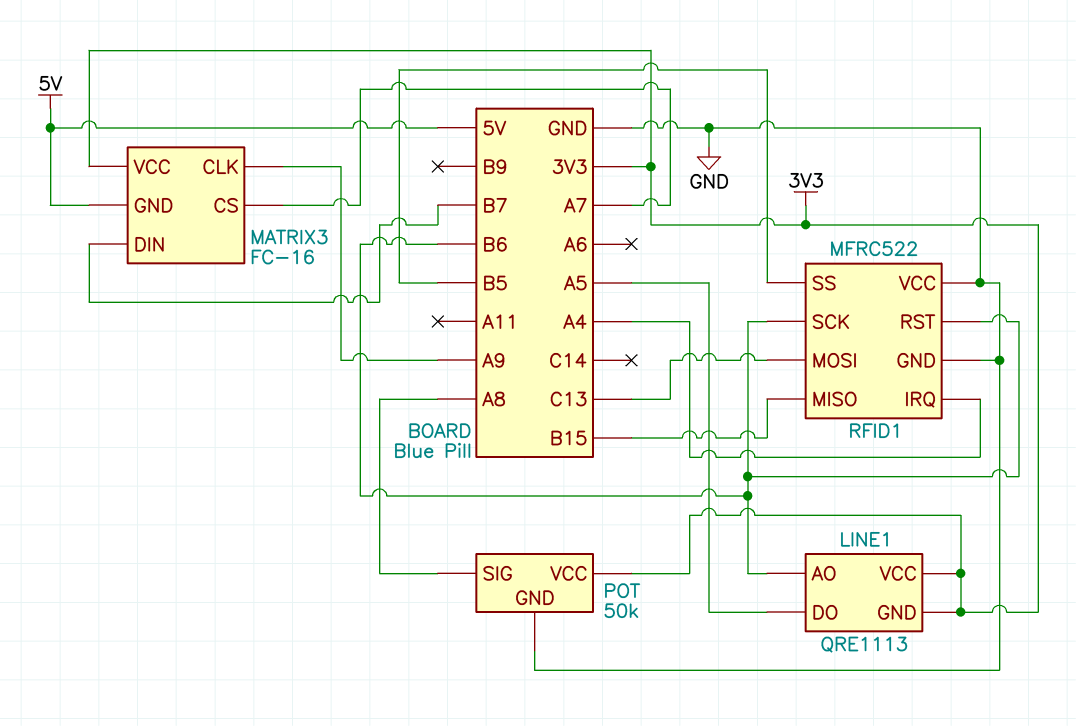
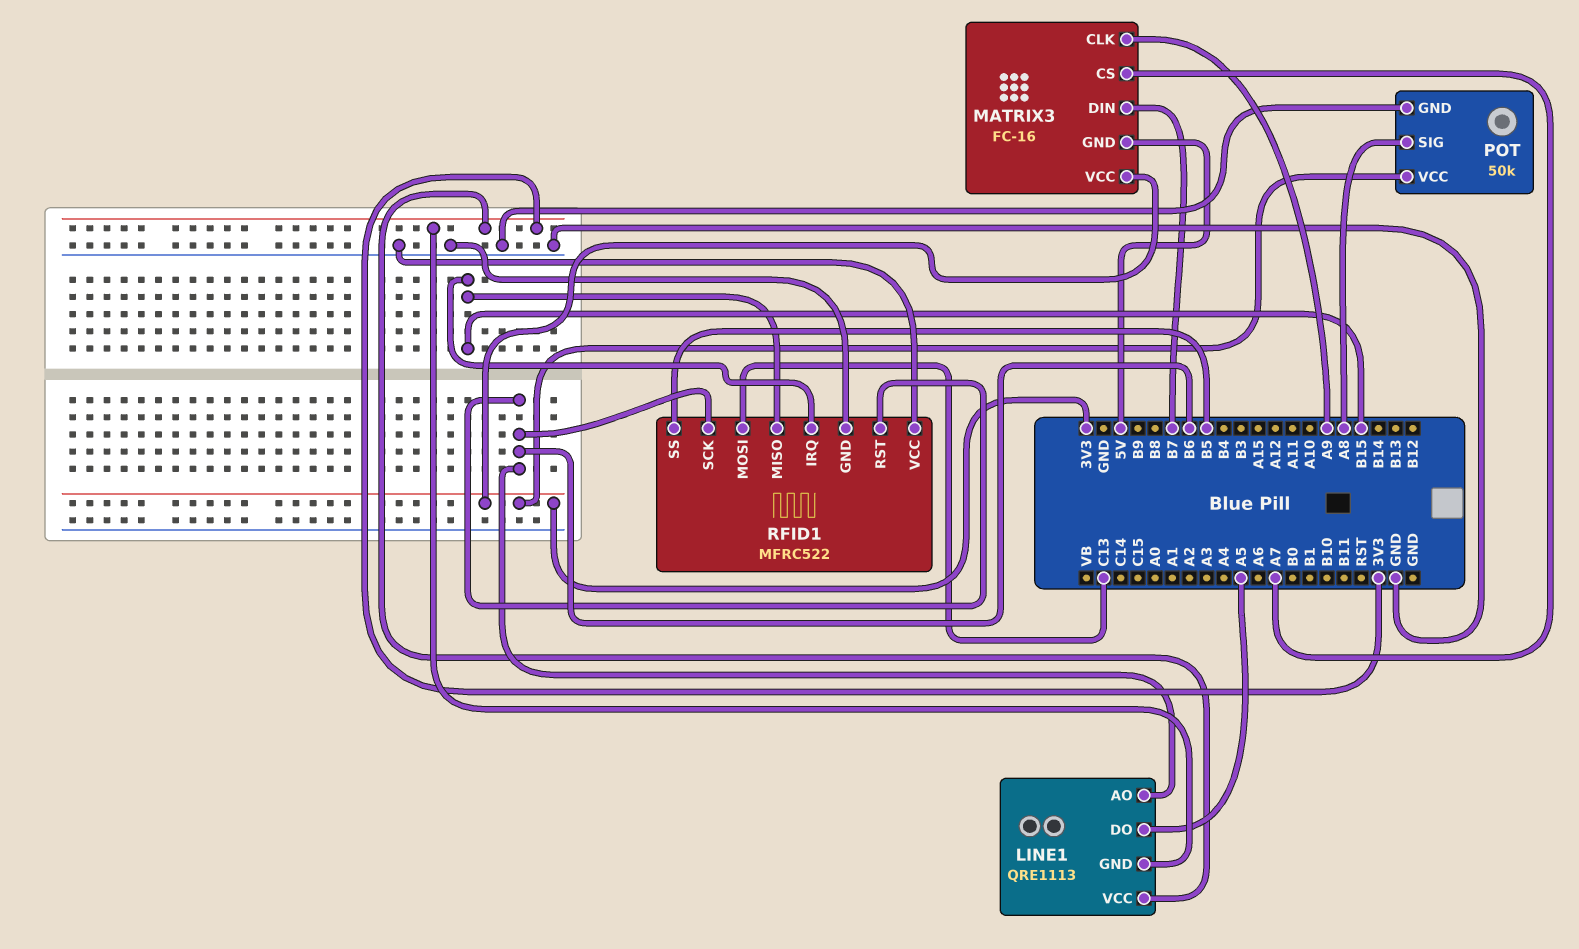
RFID1 pin IRQ: A4 -> B15

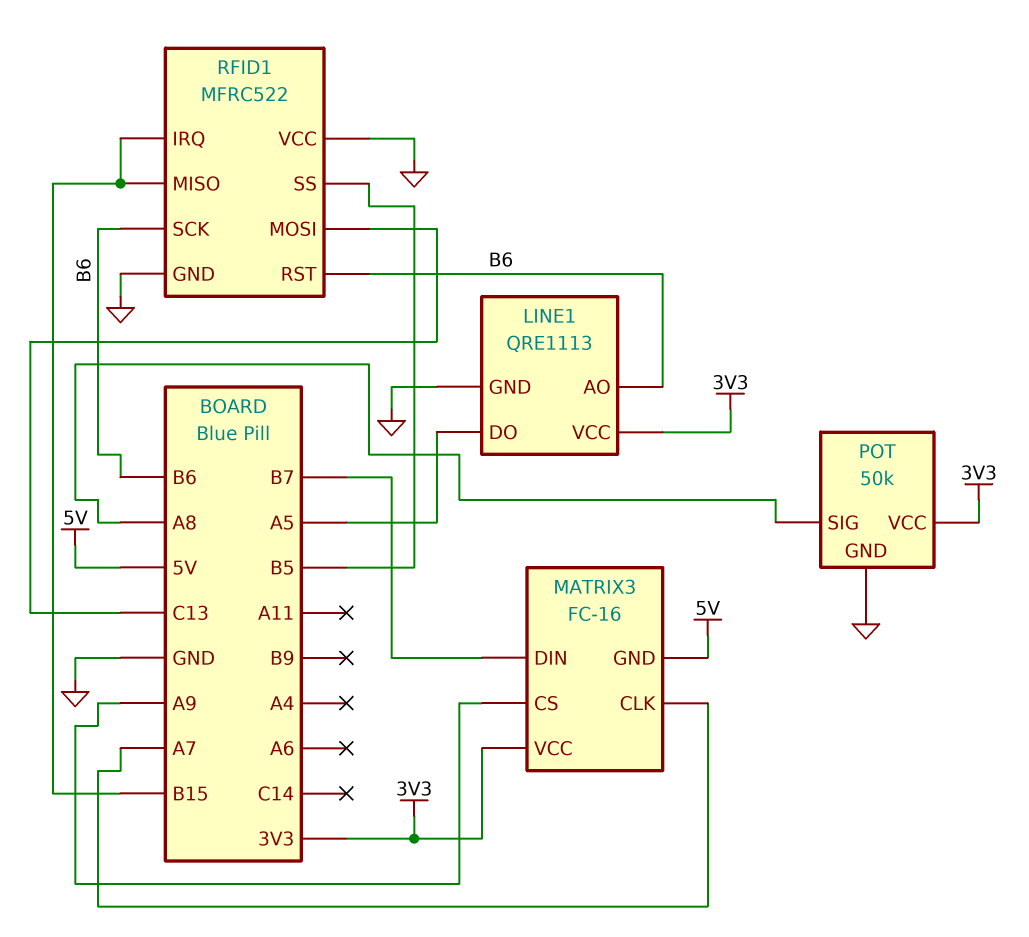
LINE1 pin GND: 3V3 -> GND
MATRIX3 pin CLK: A9 -> A7
MATRIX3 pin CS: A7 -> A9

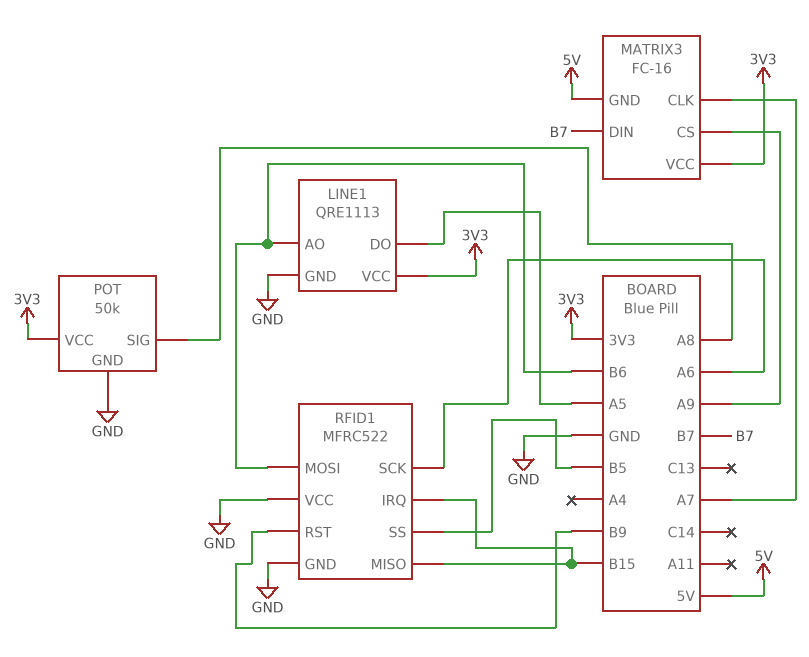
RFID1 pin MOSI: C13 -> B6
RFID1 pin RST: B6 -> B9
RFID1 pin SCK: B6 -> A6

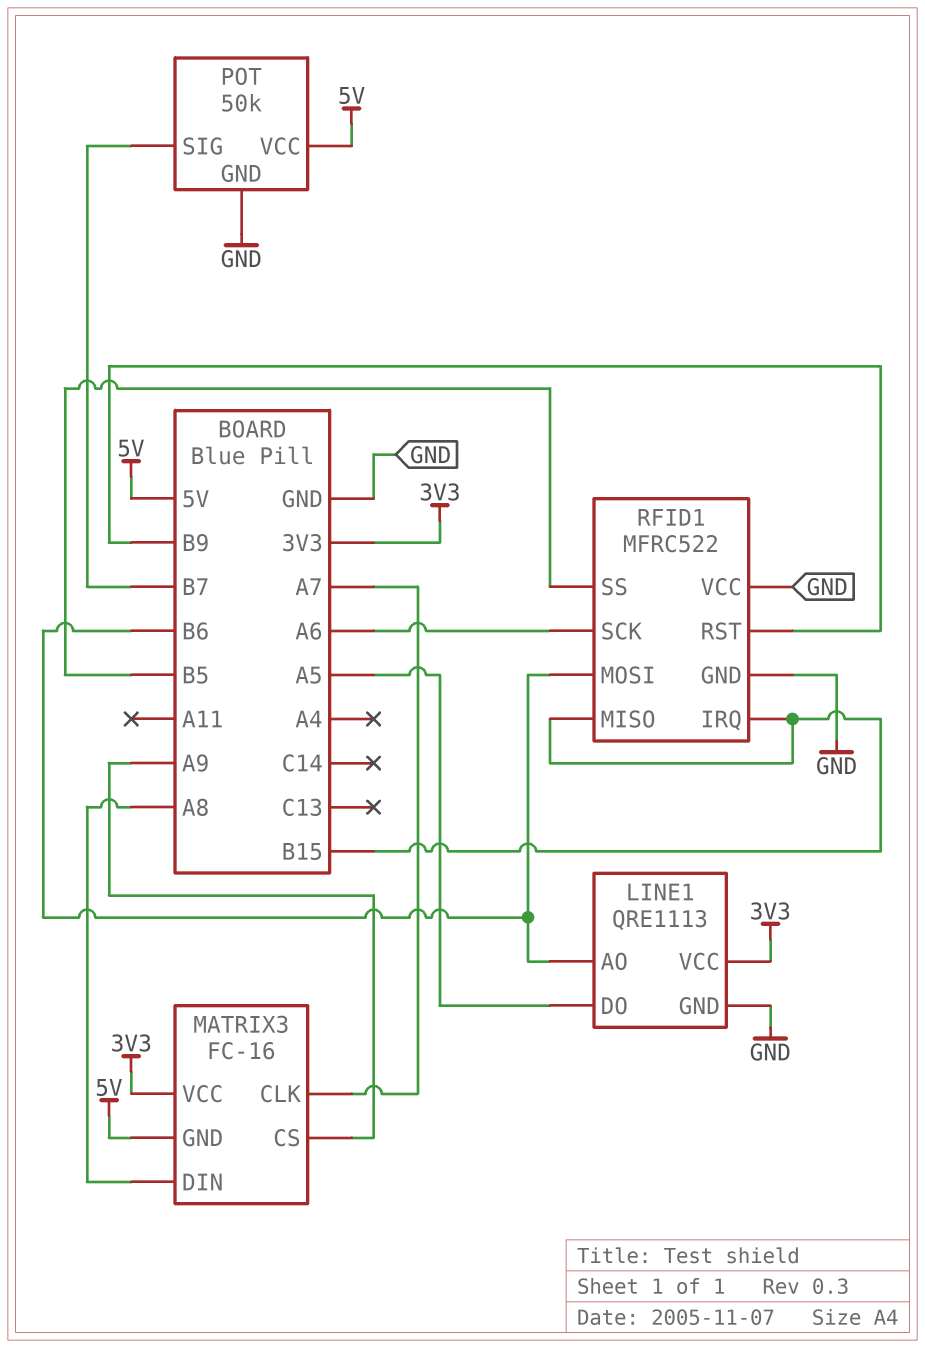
MATRIX3 pin DIN: B7 -> A8
POT pin SIG: A8 -> B7
POT pin VCC: 3V3 -> 5V

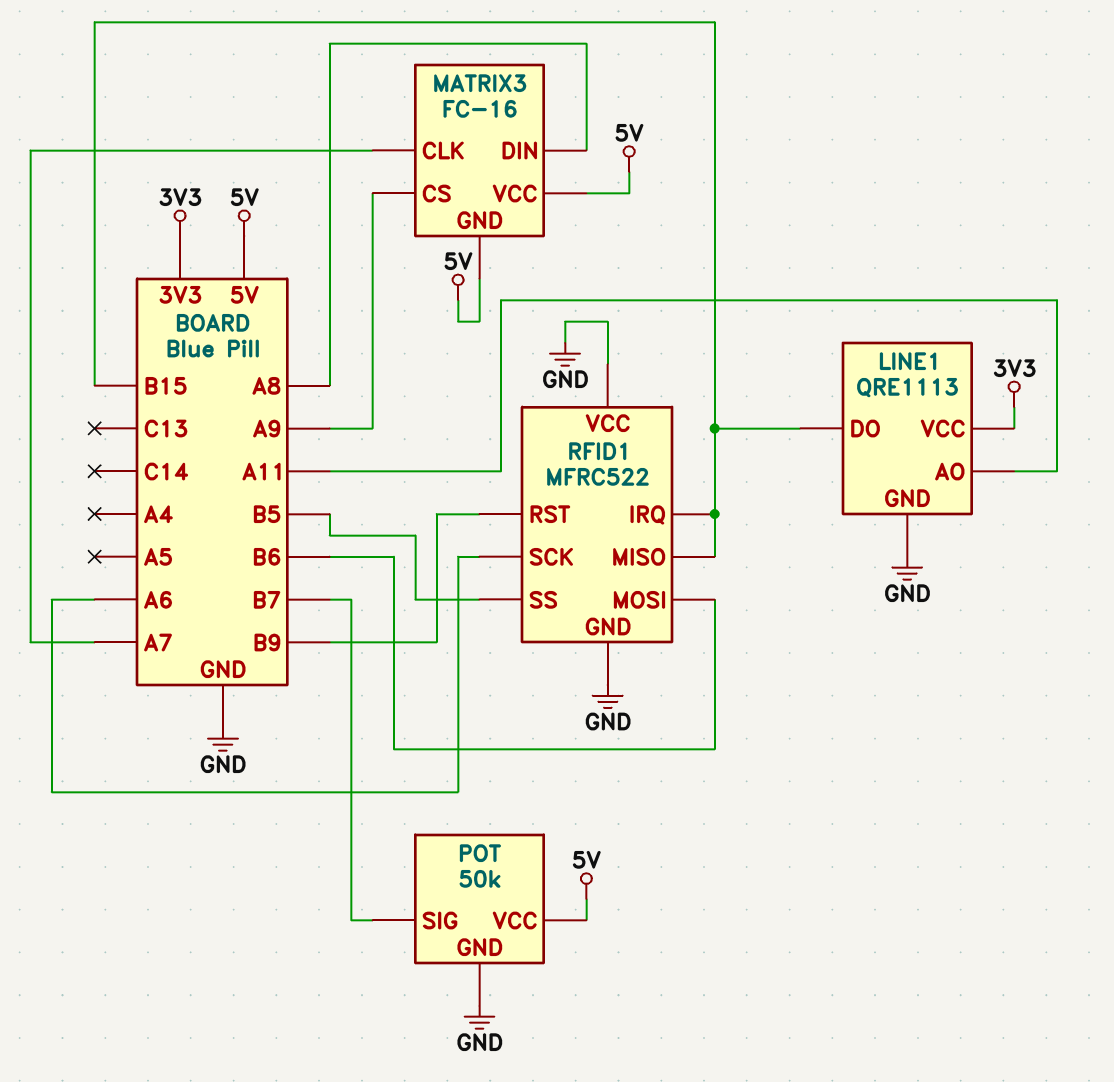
LINE1 pin AO: B6 -> A11
LINE1 pin DO: A5 -> B15
MATRIX3 pin VCC: 3V3 -> 5V

